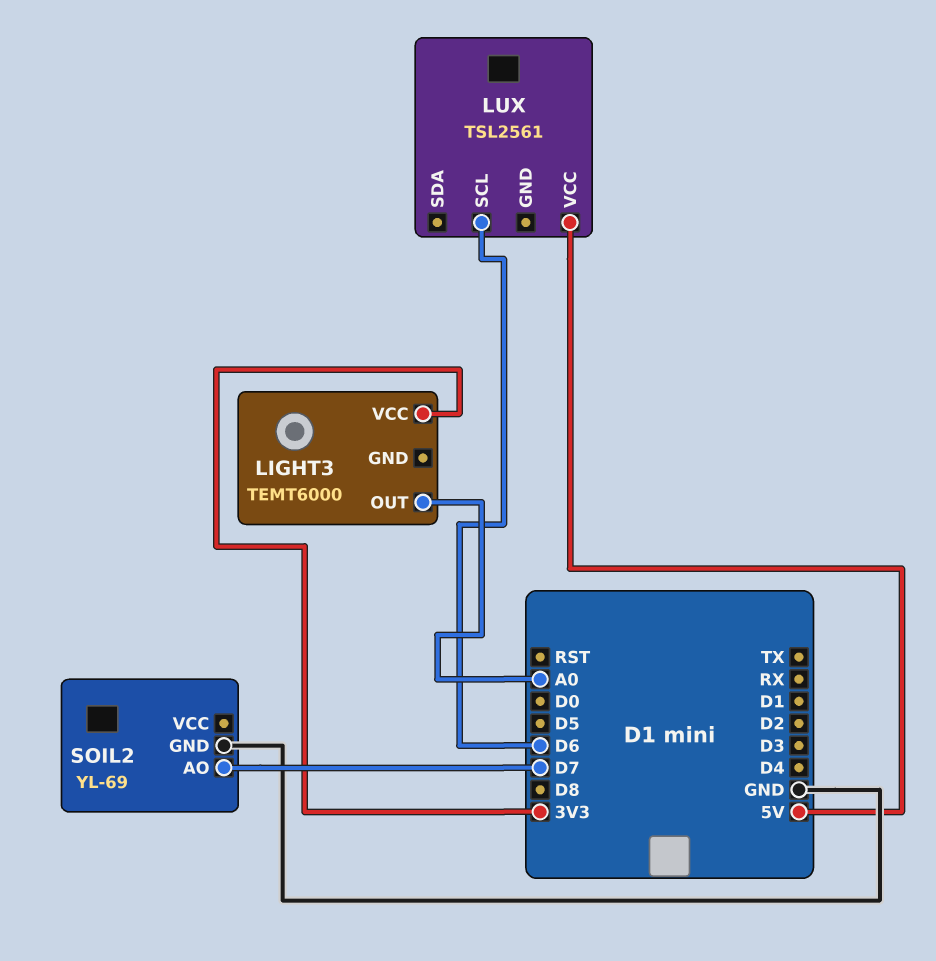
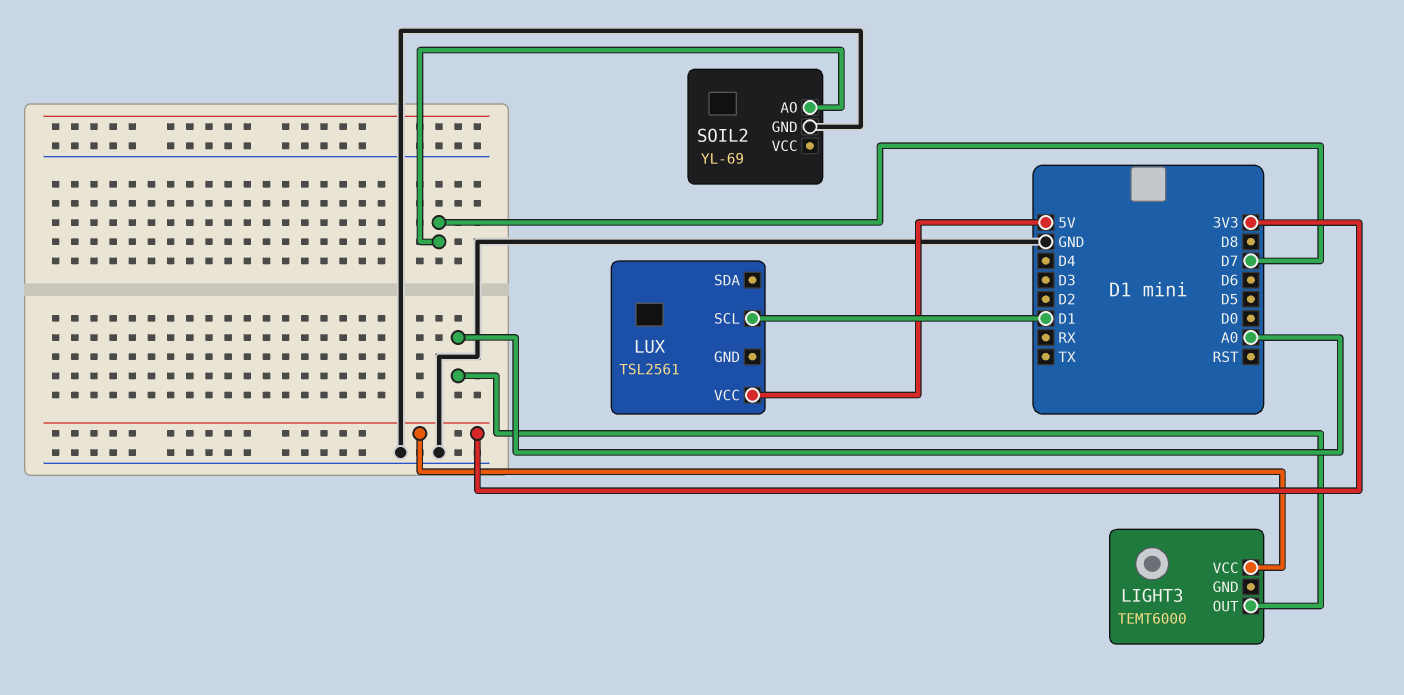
LUX pin SCL: D6 -> D1

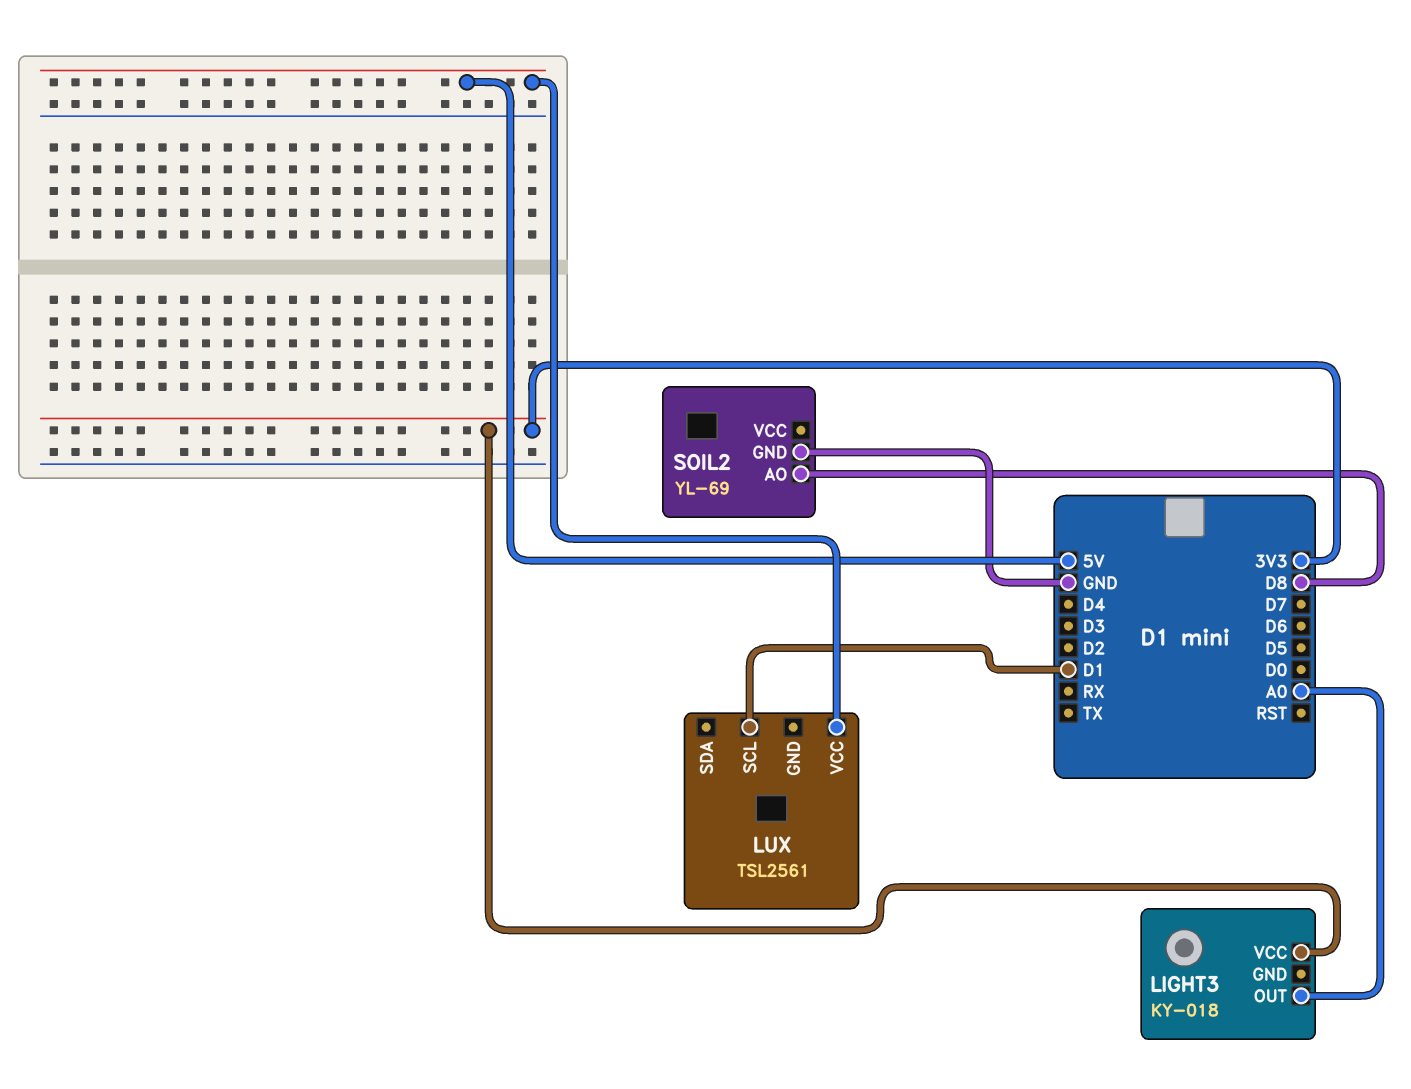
LIGHT3: TEMT6000 -> KY-018
SOIL2 pin AO: D7 -> D8

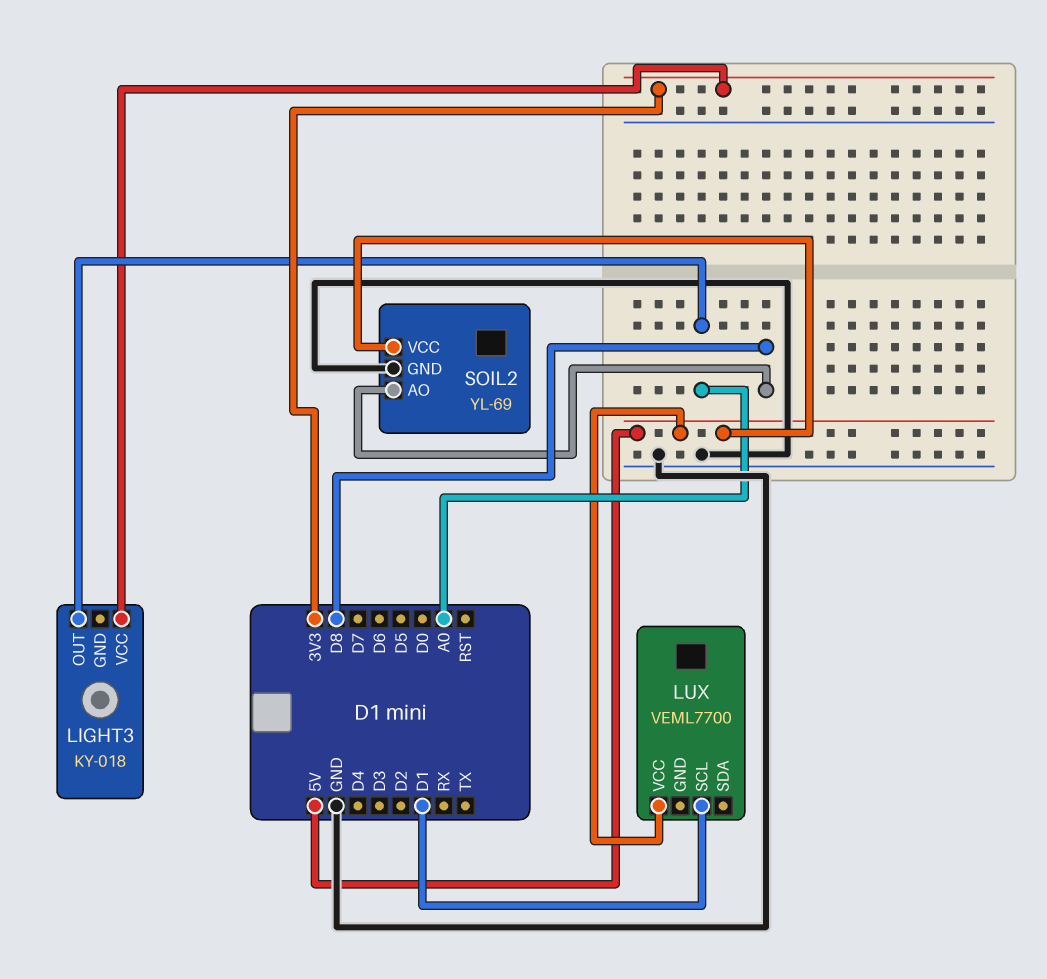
LUX: TSL2561 -> VEML7700
SOIL2 pin VCC: none -> 5V

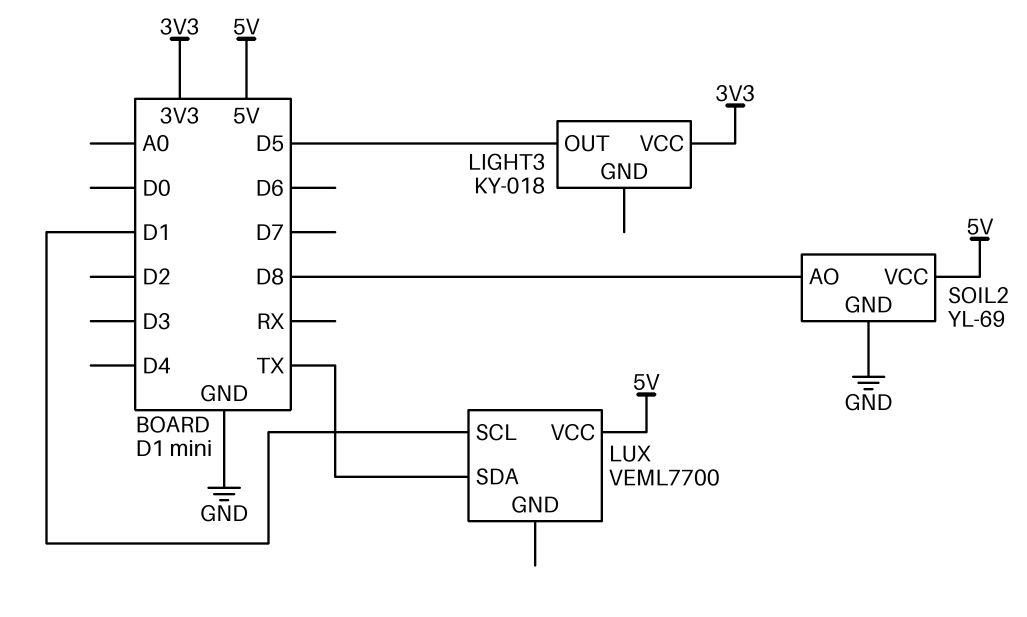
LIGHT3 pin OUT: A0 -> D5
LUX pin SDA: none -> TX

